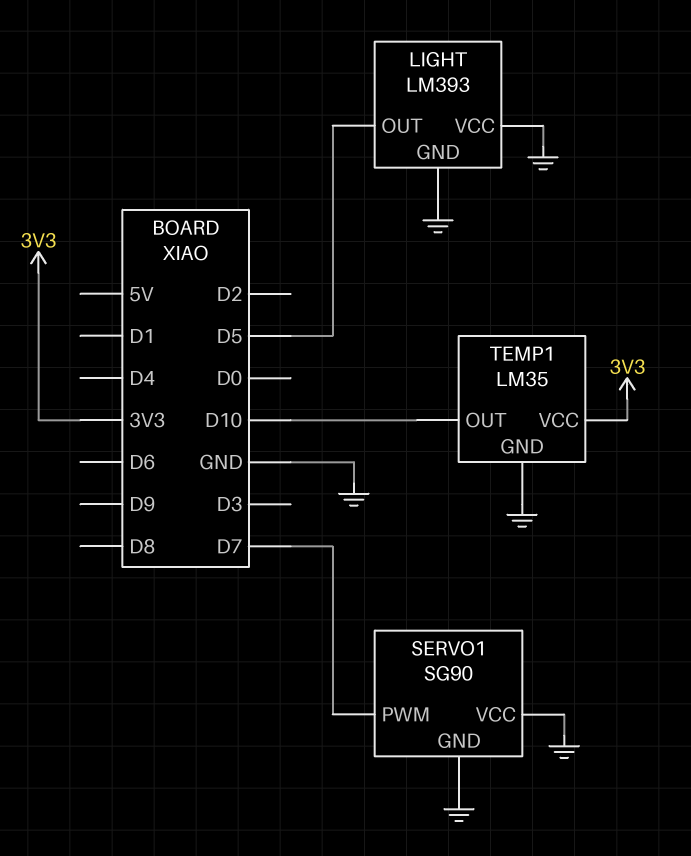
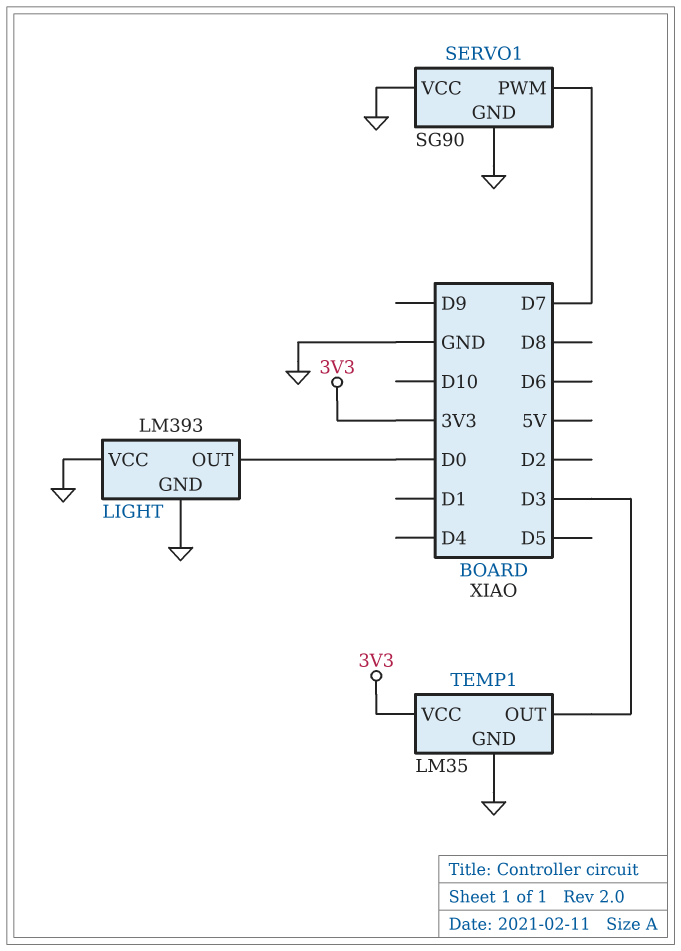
LIGHT pin OUT: D5 -> D0
TEMP1 pin OUT: D10 -> D3

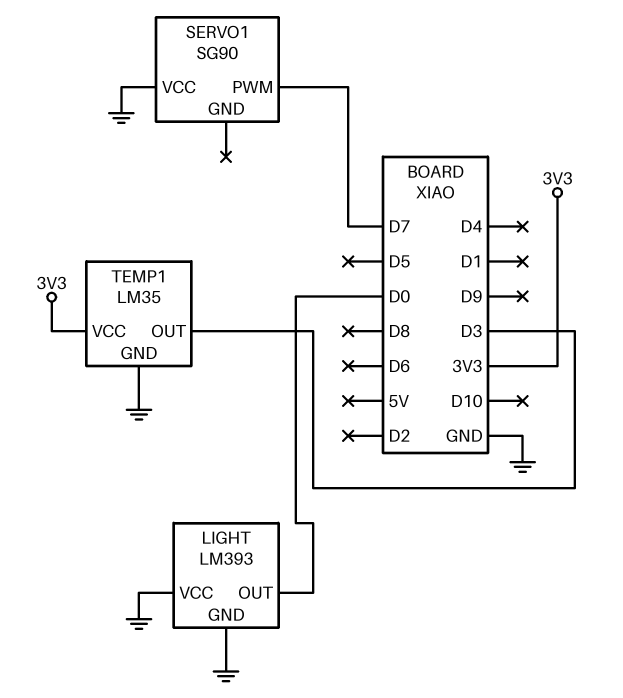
SERVO1 pin GND: GND -> none

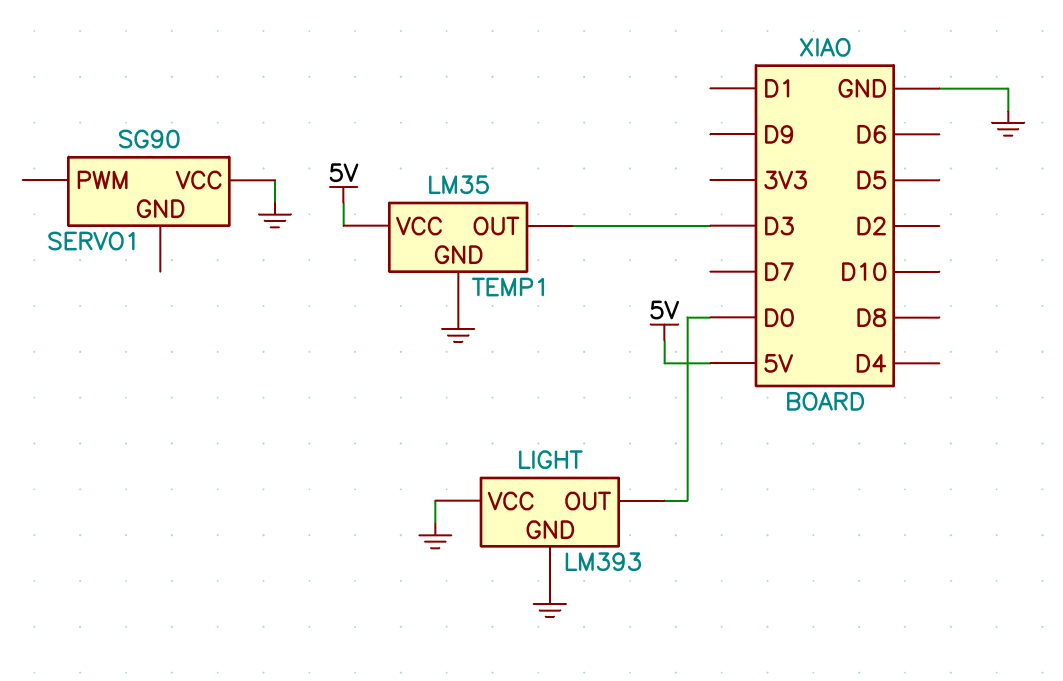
SERVO1 pin PWM: D7 -> none
TEMP1 pin VCC: 3V3 -> 5V

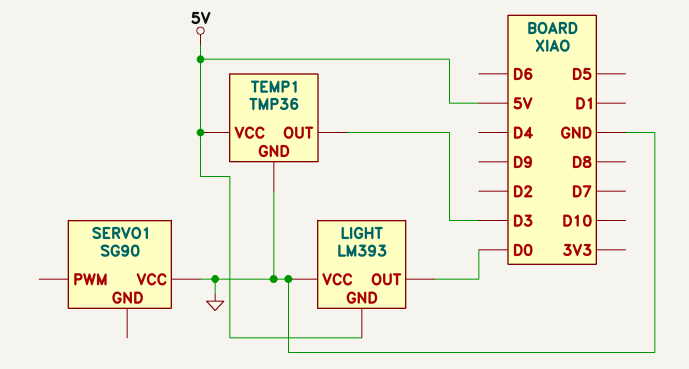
LIGHT pin GND: GND -> 5V
TEMP1: LM35 -> TMP36

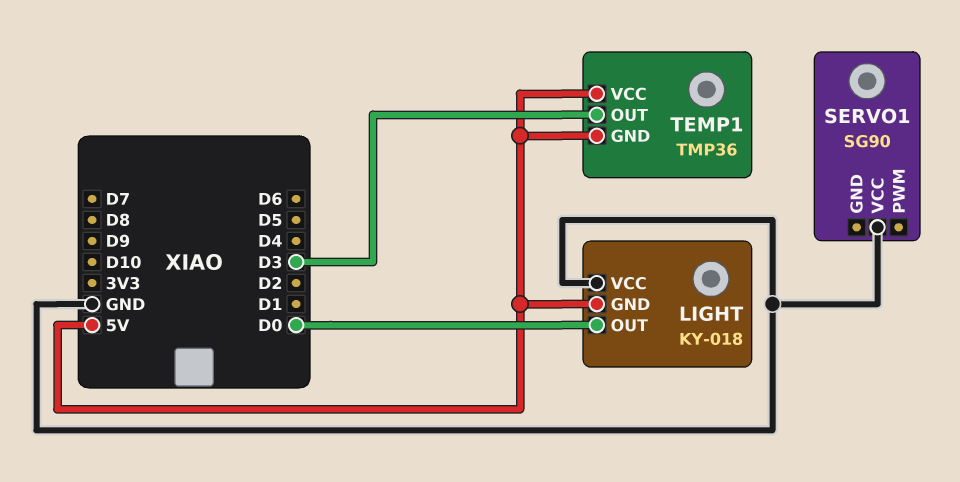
LIGHT: LM393 -> KY-018
TEMP1 pin GND: GND -> 5V

